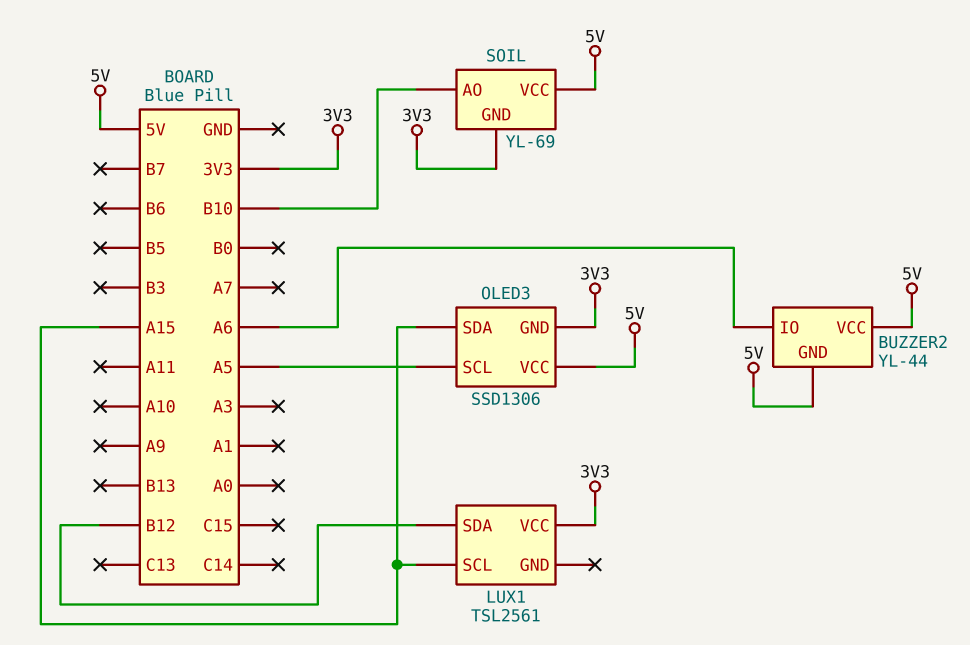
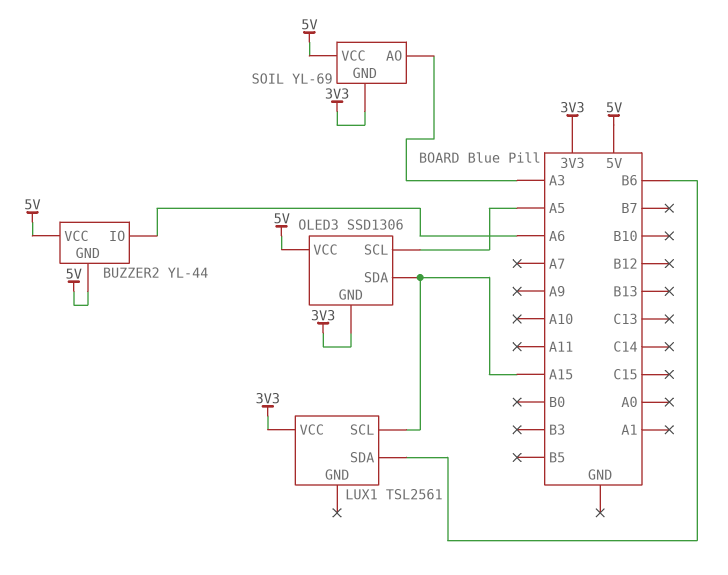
LUX1 pin SDA: B12 -> B6
SOIL pin AO: B10 -> A3

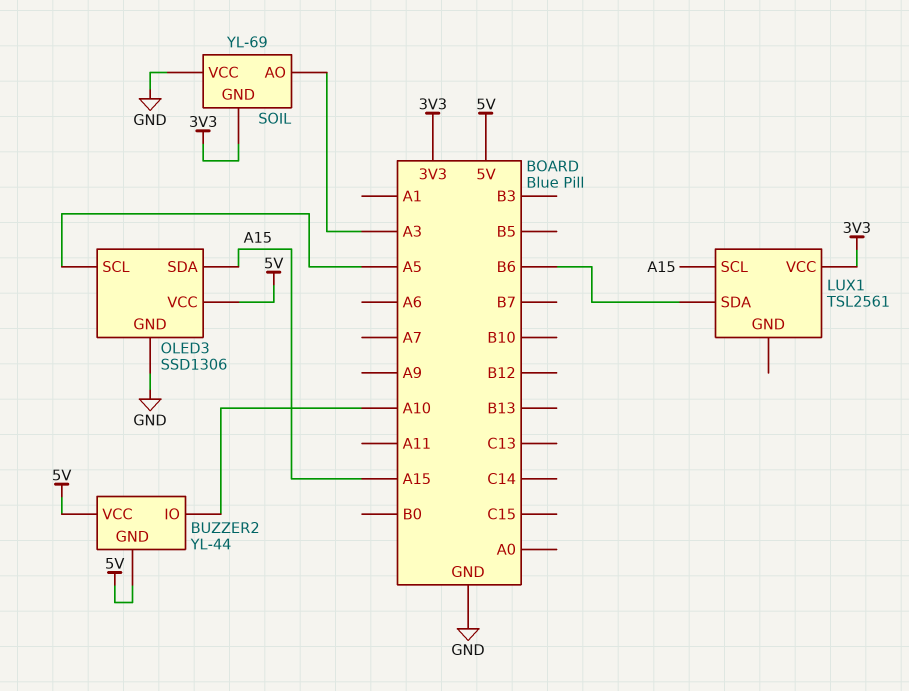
BUZZER2 pin IO: A6 -> A10
OLED3 pin GND: 3V3 -> GND
SOIL pin VCC: 5V -> GND

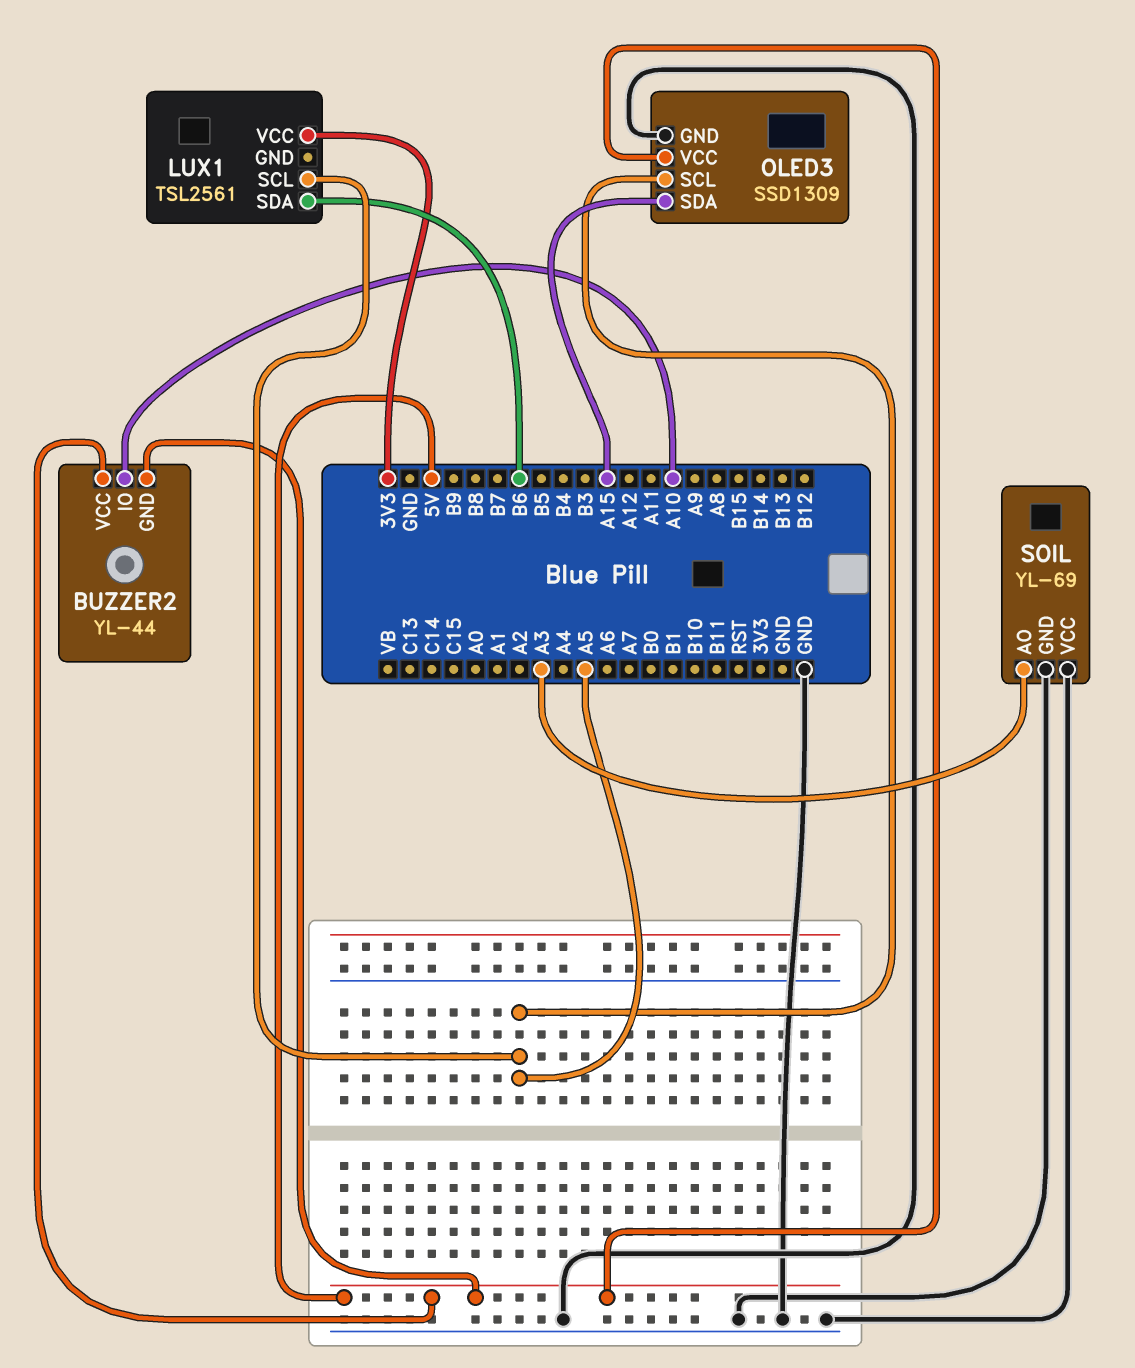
LUX1 pin SCL: A15 -> A5
OLED3: SSD1306 -> SSD1309
SOIL pin GND: 3V3 -> GND

